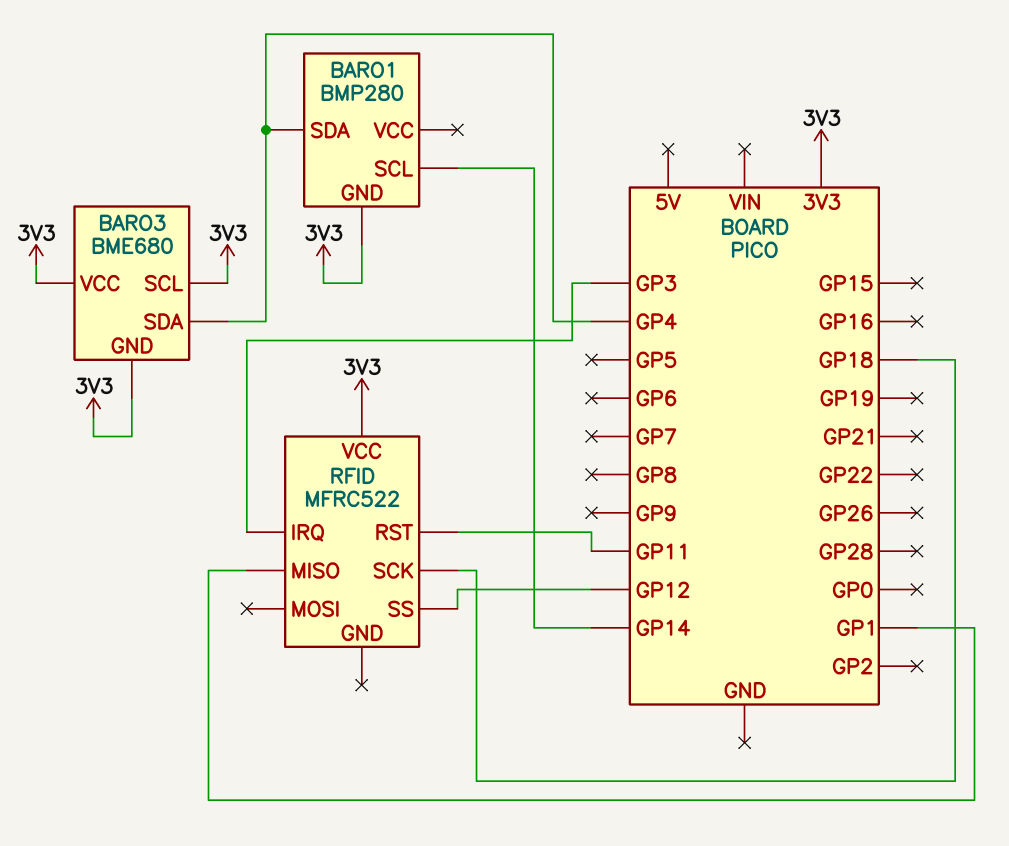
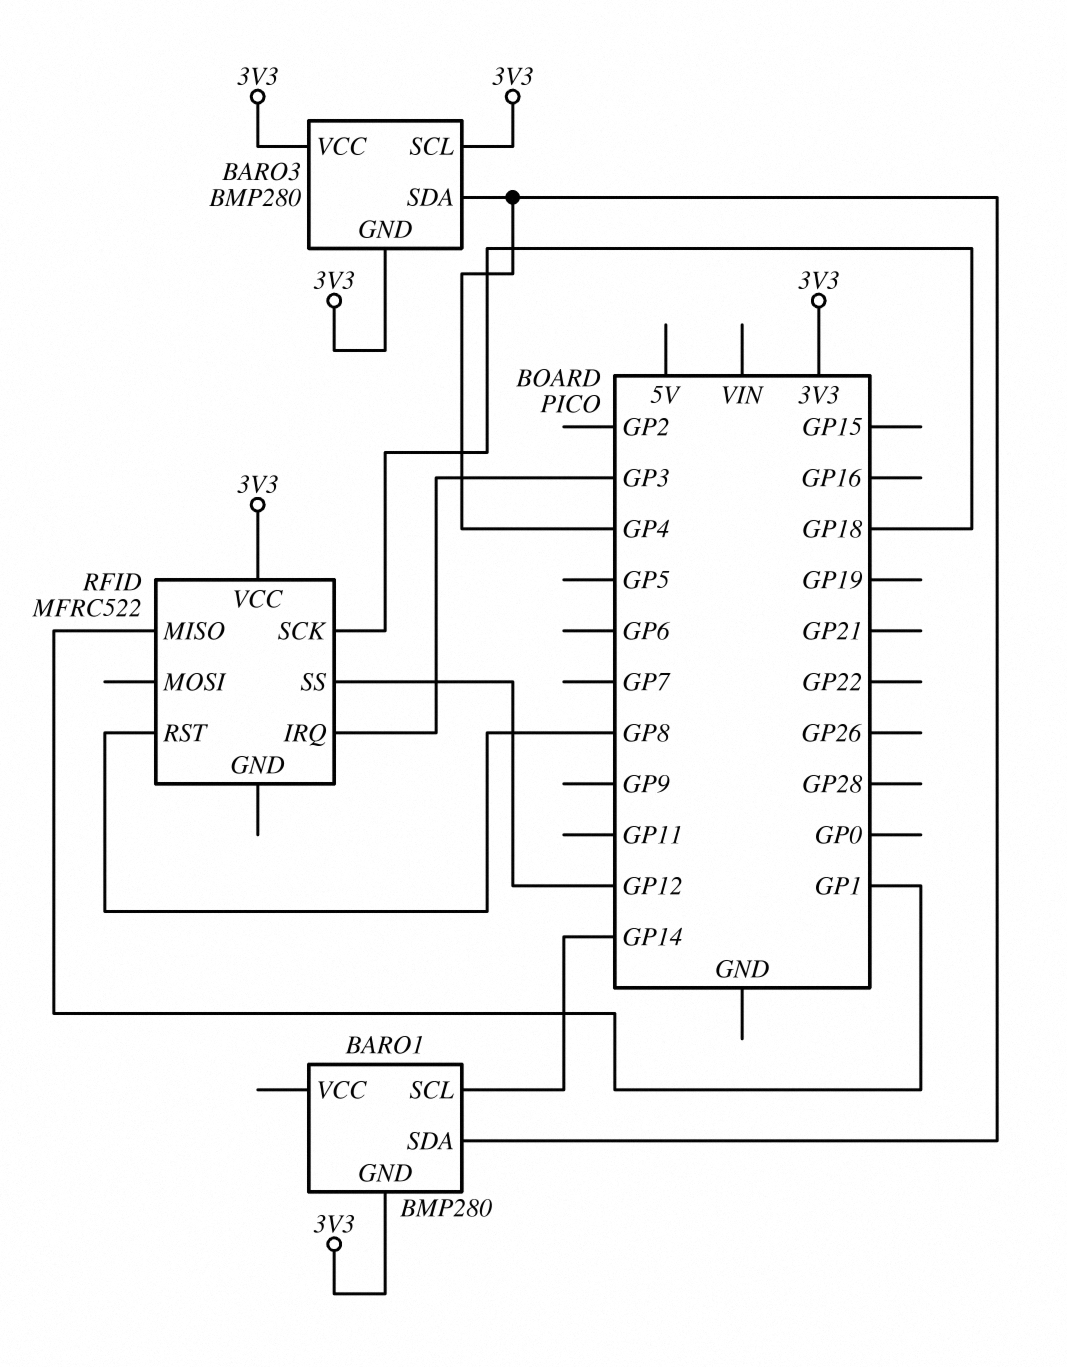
BARO3: BME680 -> BMP280
RFID pin RST: GP11 -> GP8

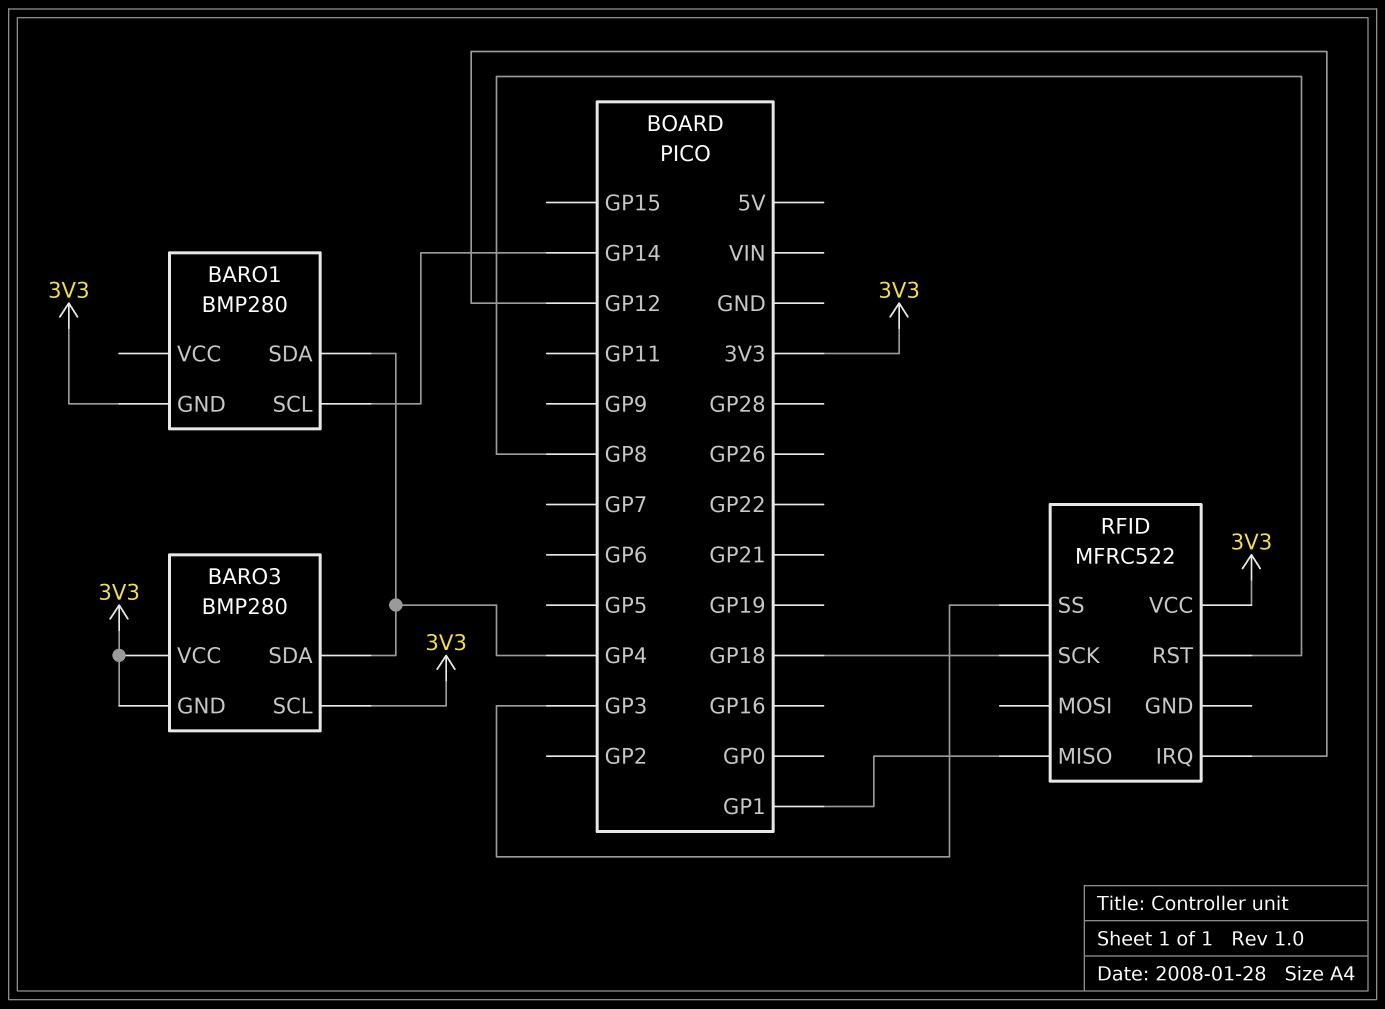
RFID pin IRQ: GP3 -> GP12
RFID pin SS: GP12 -> GP3

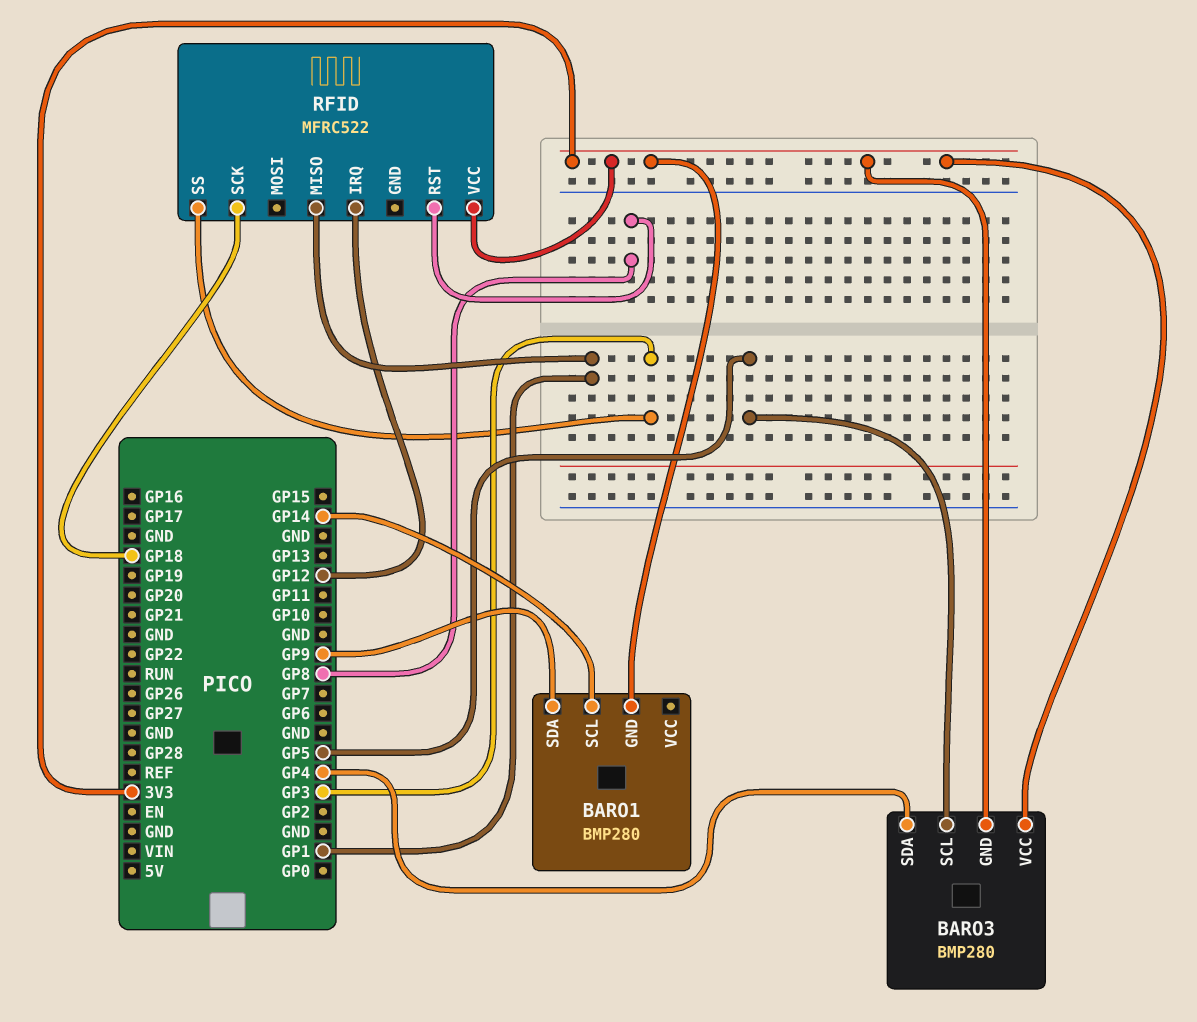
BARO1 pin SDA: GP4 -> GP9
BARO3 pin SCL: 3V3 -> GP5

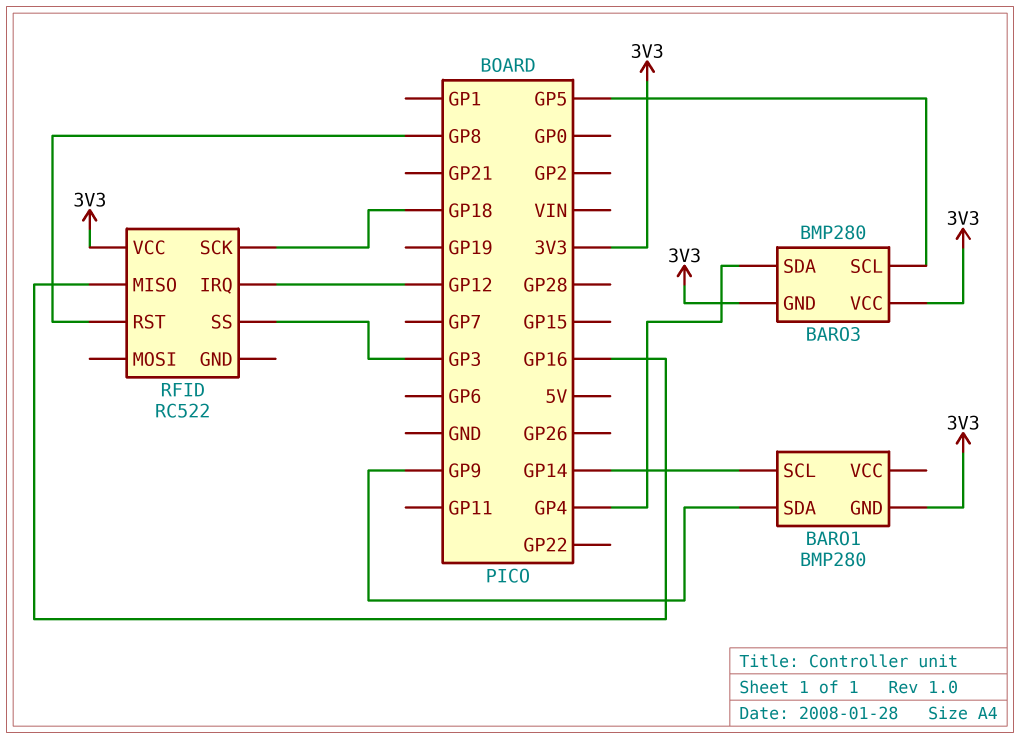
RFID: MFRC522 -> RC522
RFID pin MISO: GP1 -> GP16

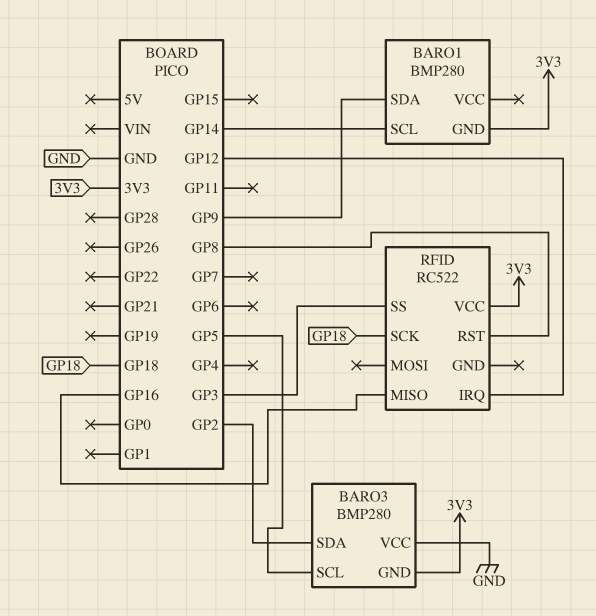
BARO3 pin SDA: GP4 -> GP2
BARO3 pin VCC: 3V3 -> GND

